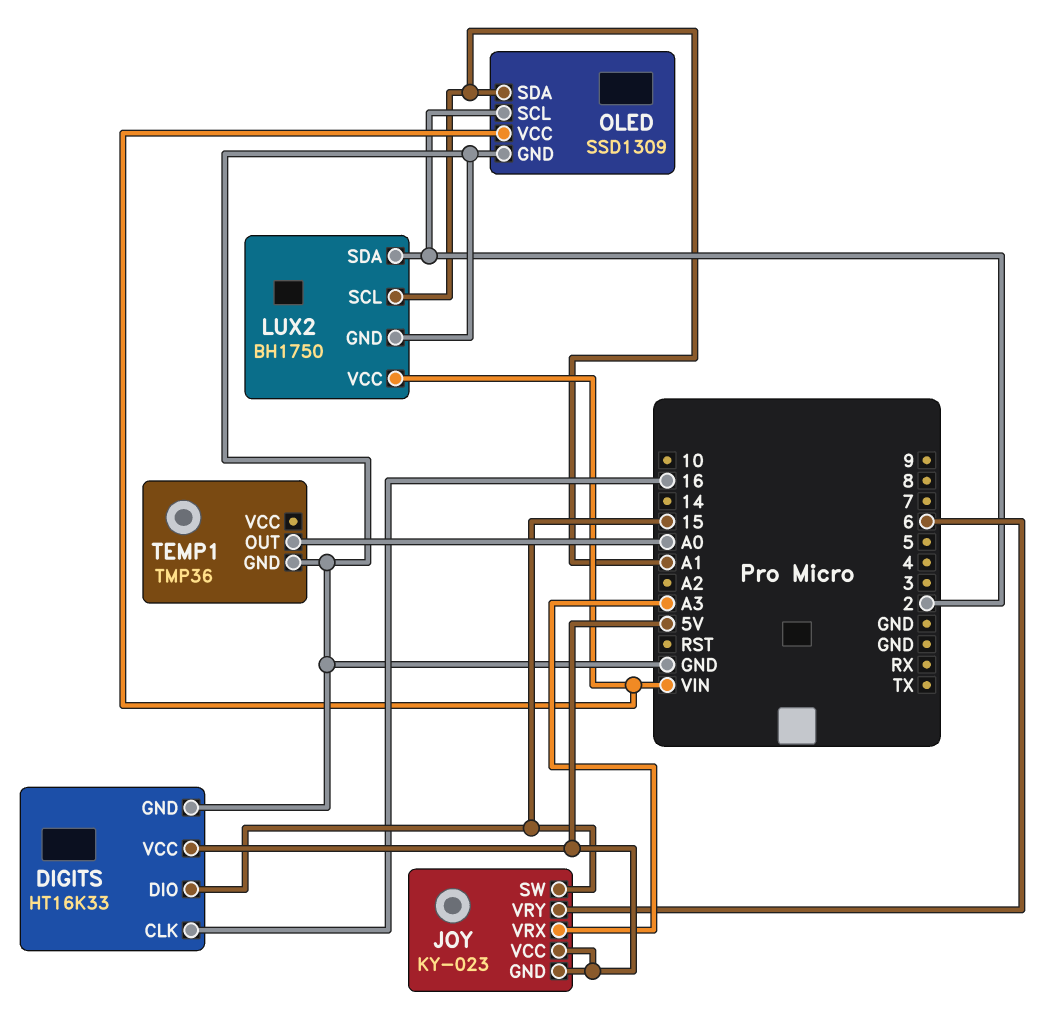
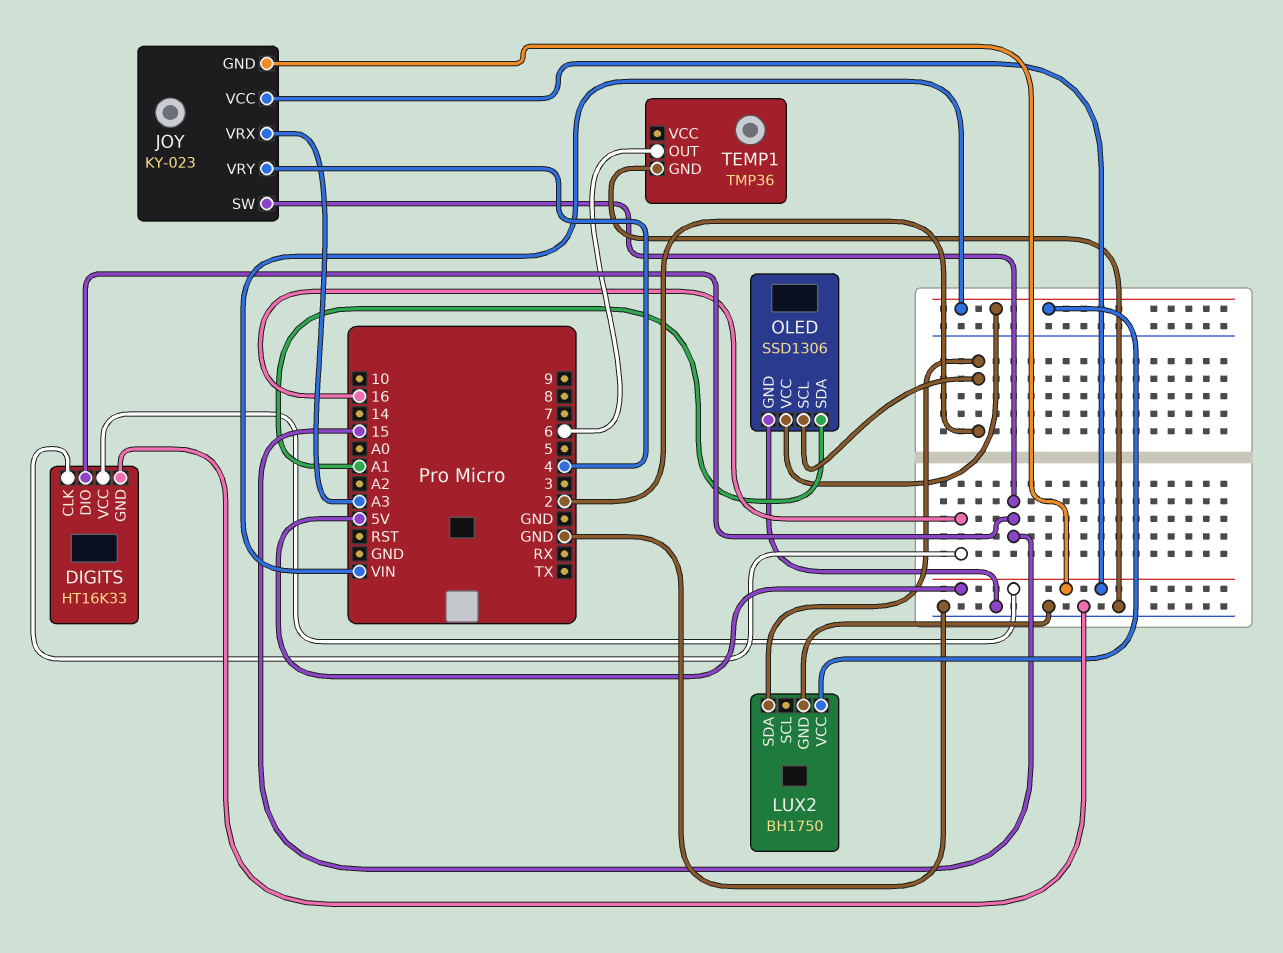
JOY pin VRY: 6 -> 4
LUX2 pin SCL: A1 -> none
OLED: SSD1309 -> SSD1306
TEMP1 pin OUT: A0 -> 6

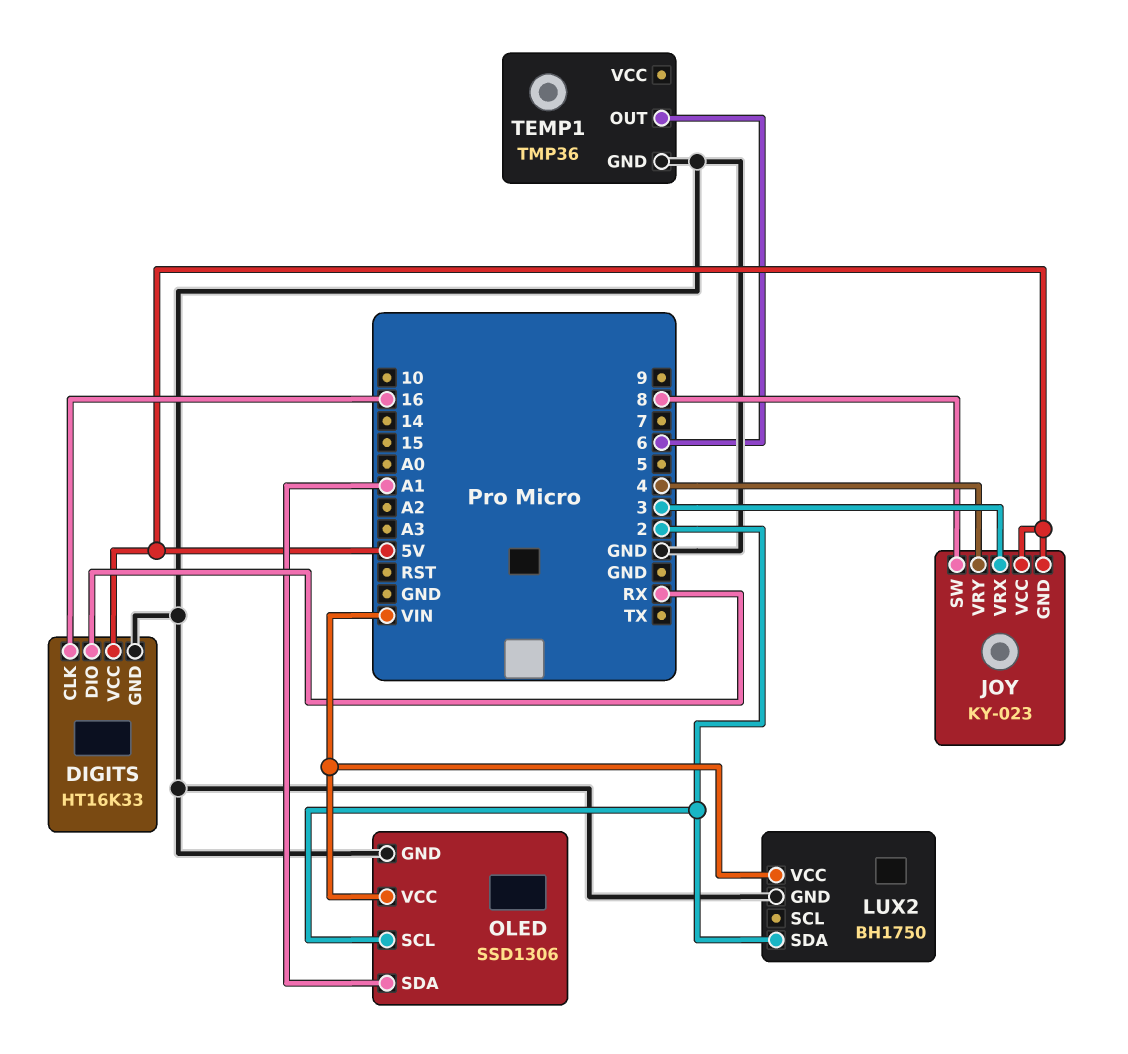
DIGITS pin DIO: 15 -> RX
JOY pin SW: 15 -> 8
JOY pin VRX: A3 -> 3

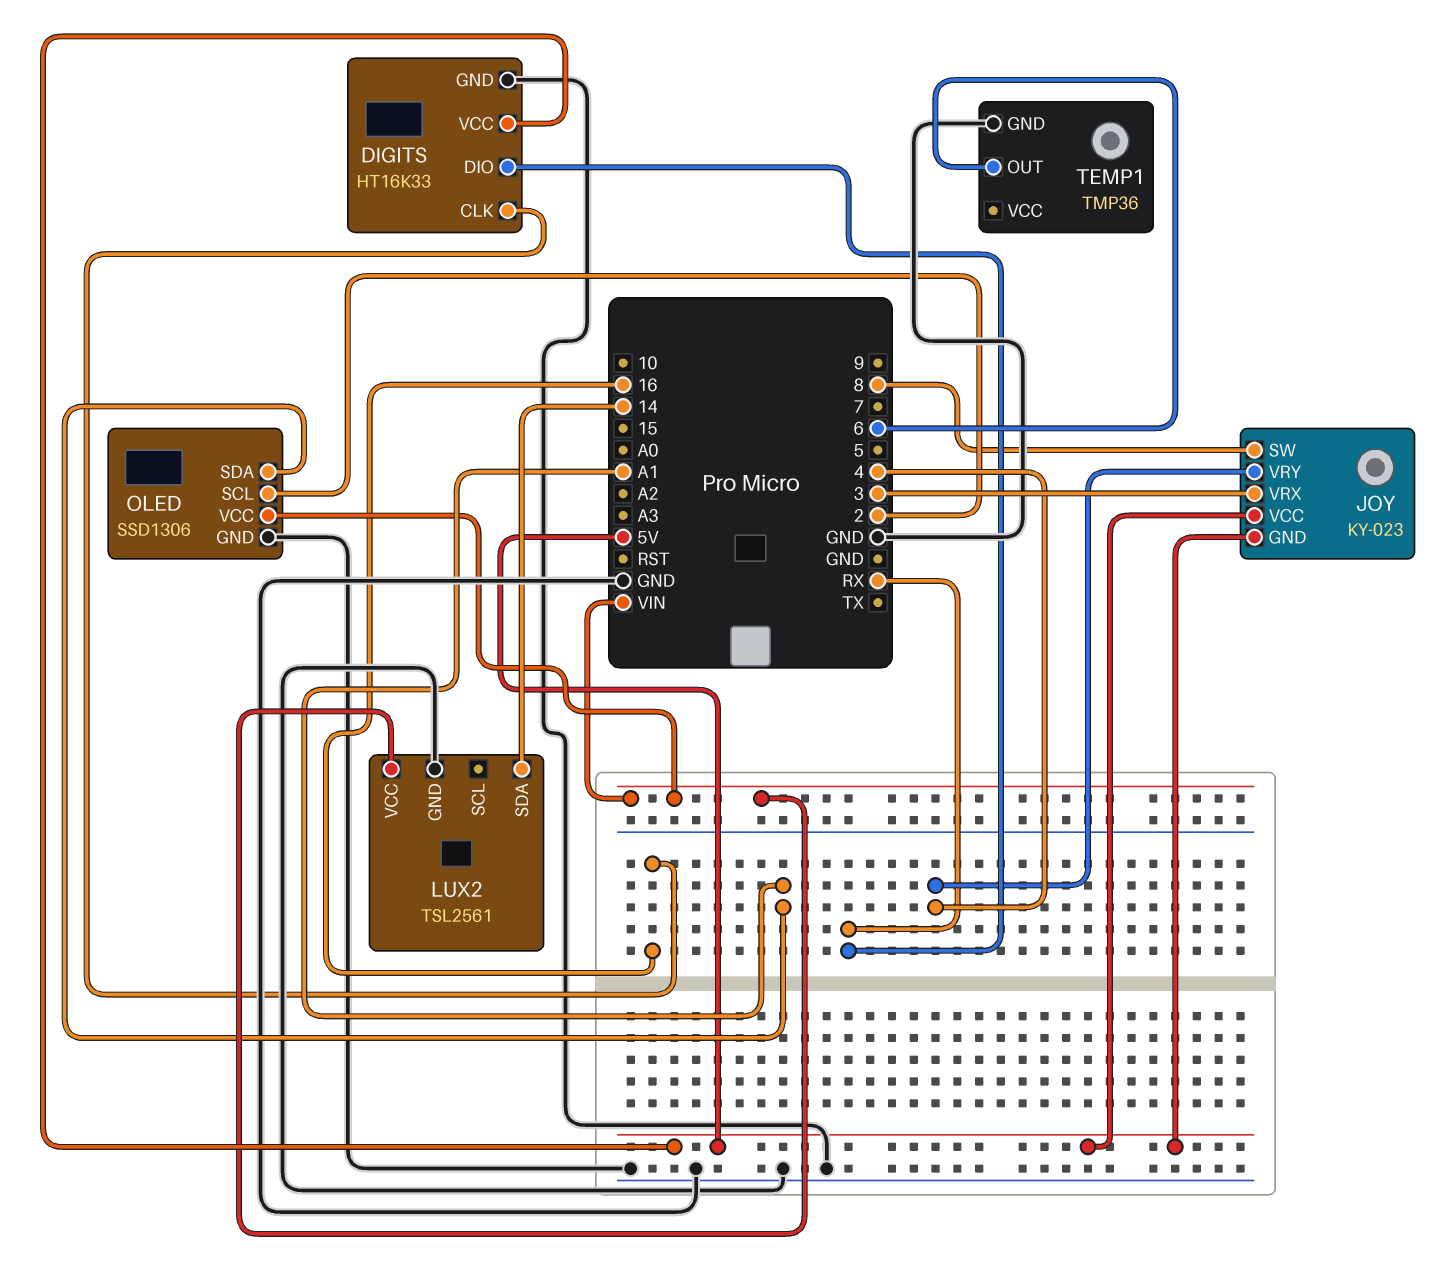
LUX2: BH1750 -> TSL2561
LUX2 pin SDA: 2 -> 14

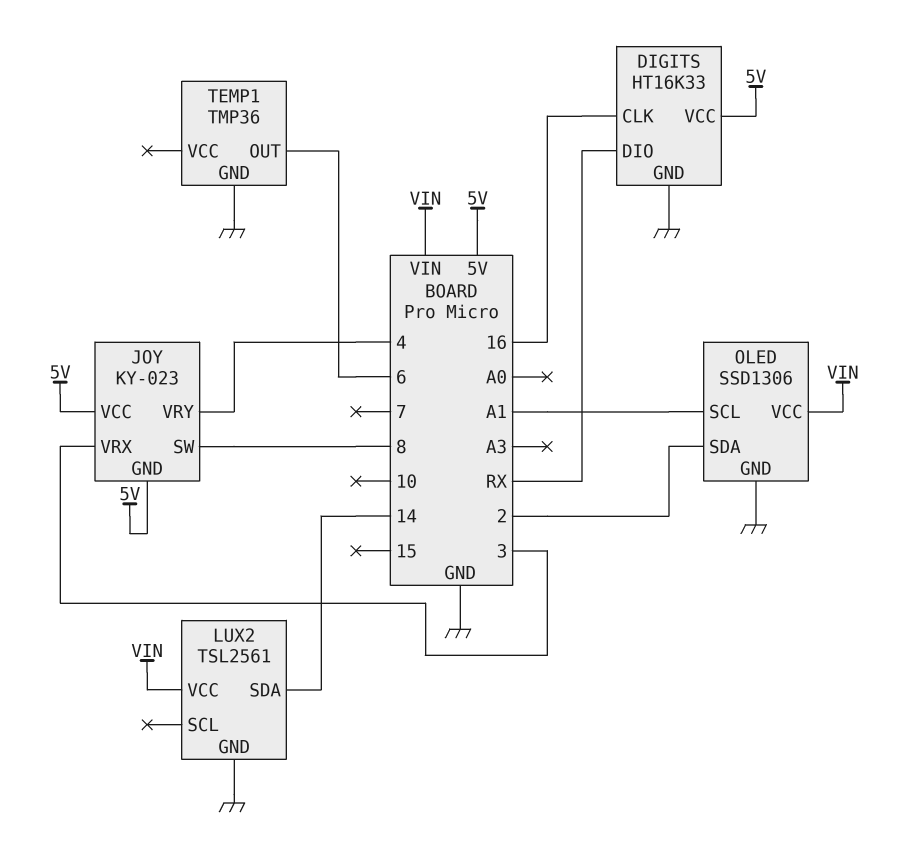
OLED pin SCL: 2 -> A1
OLED pin SDA: A1 -> 2

